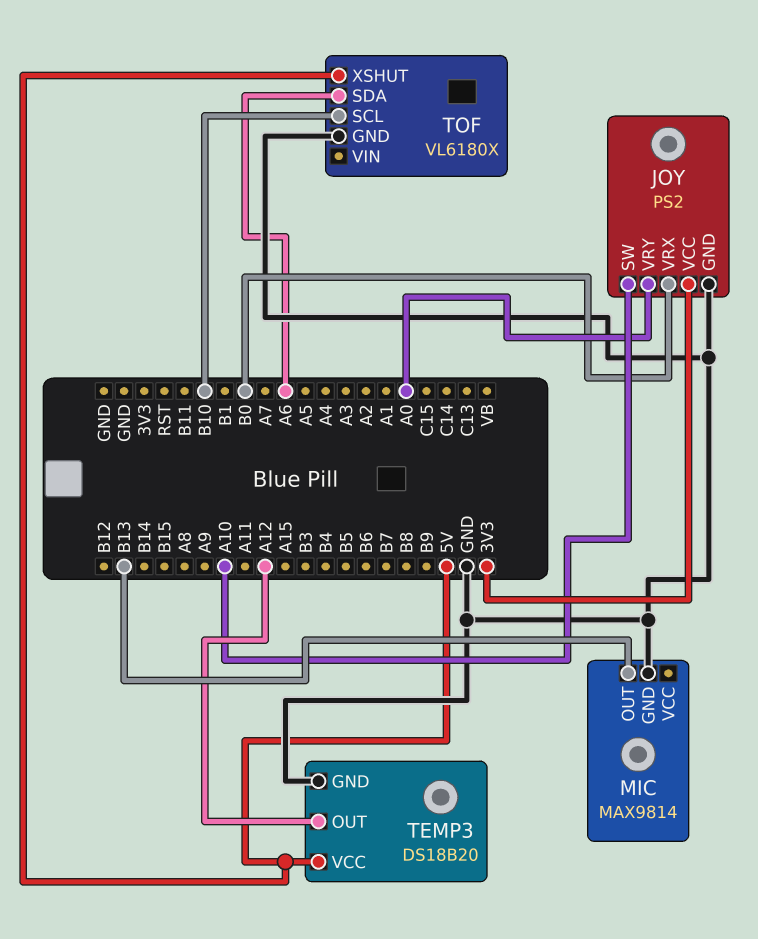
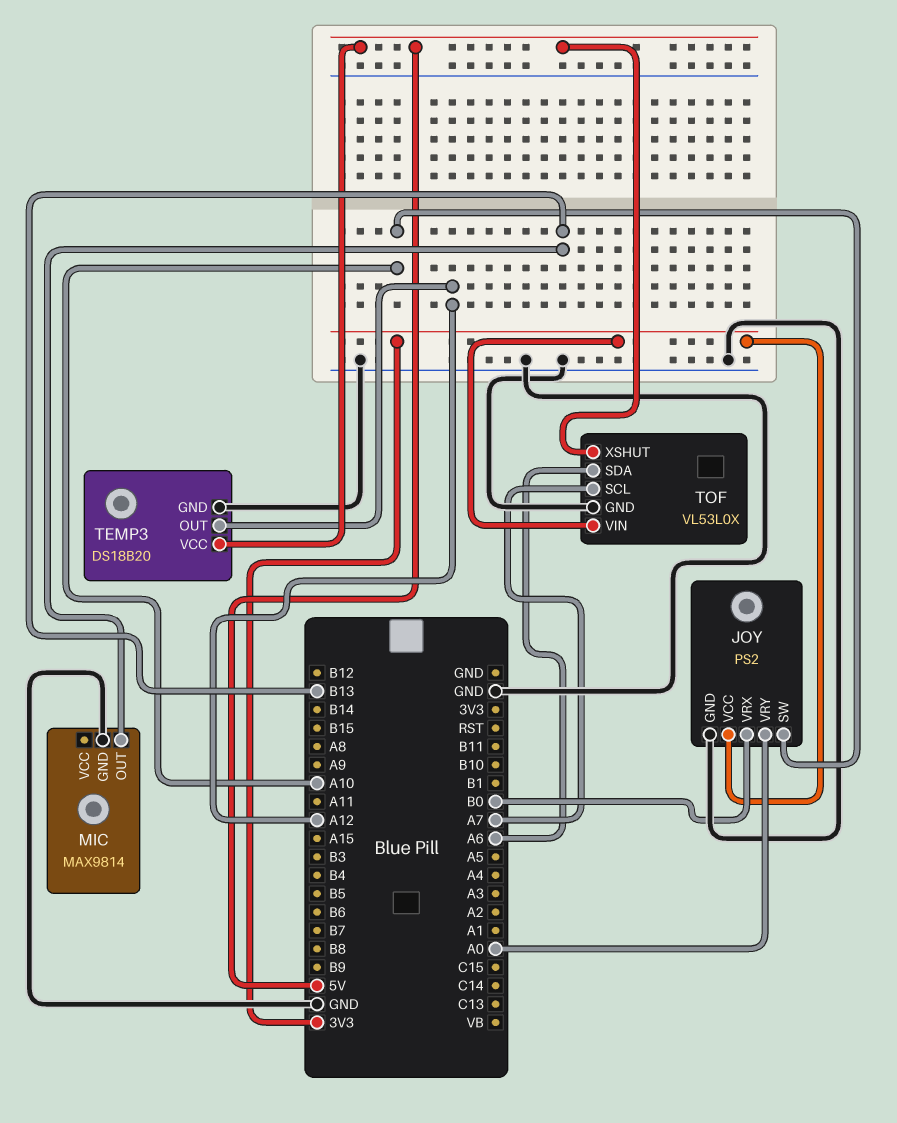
TOF: VL6180X -> VL53L0X
TOF pin SCL: B10 -> A7
TOF pin VIN: none -> 3V3

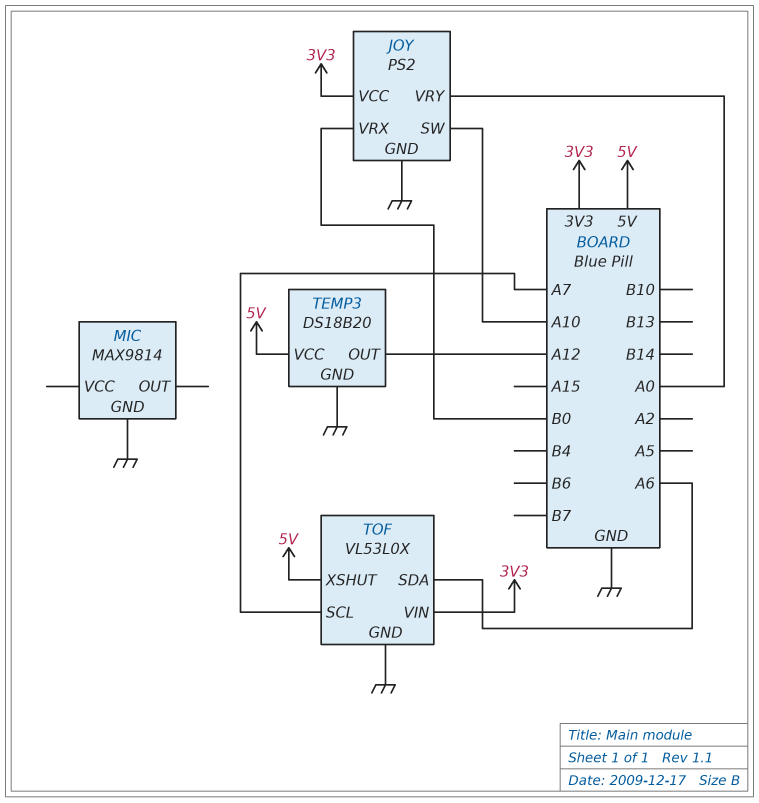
MIC pin OUT: B13 -> none

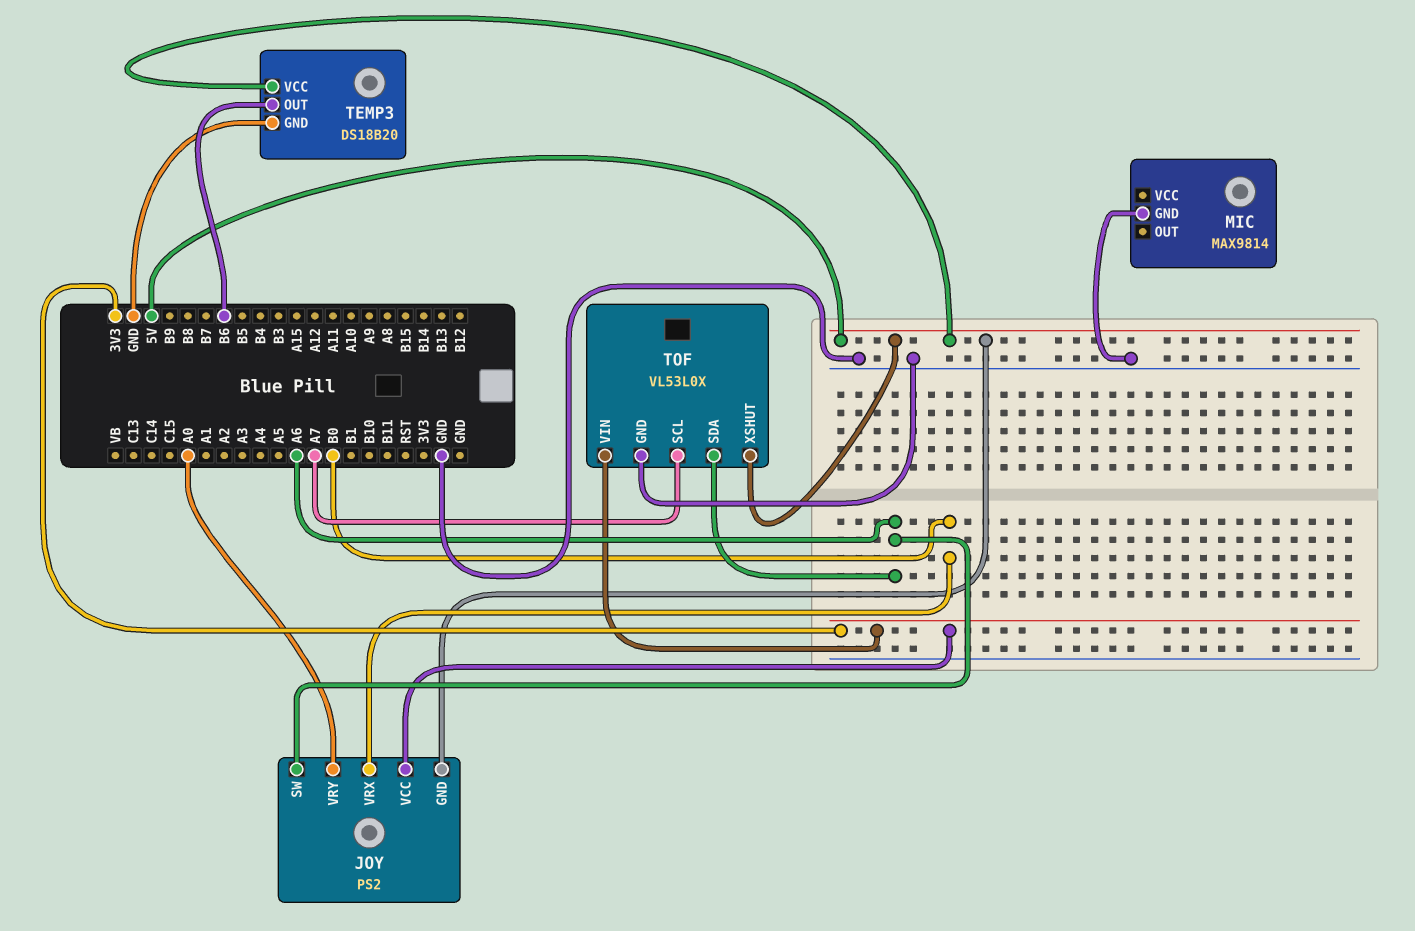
JOY pin GND: GND -> 5V
JOY pin SW: A10 -> A6
TEMP3 pin OUT: A12 -> B6

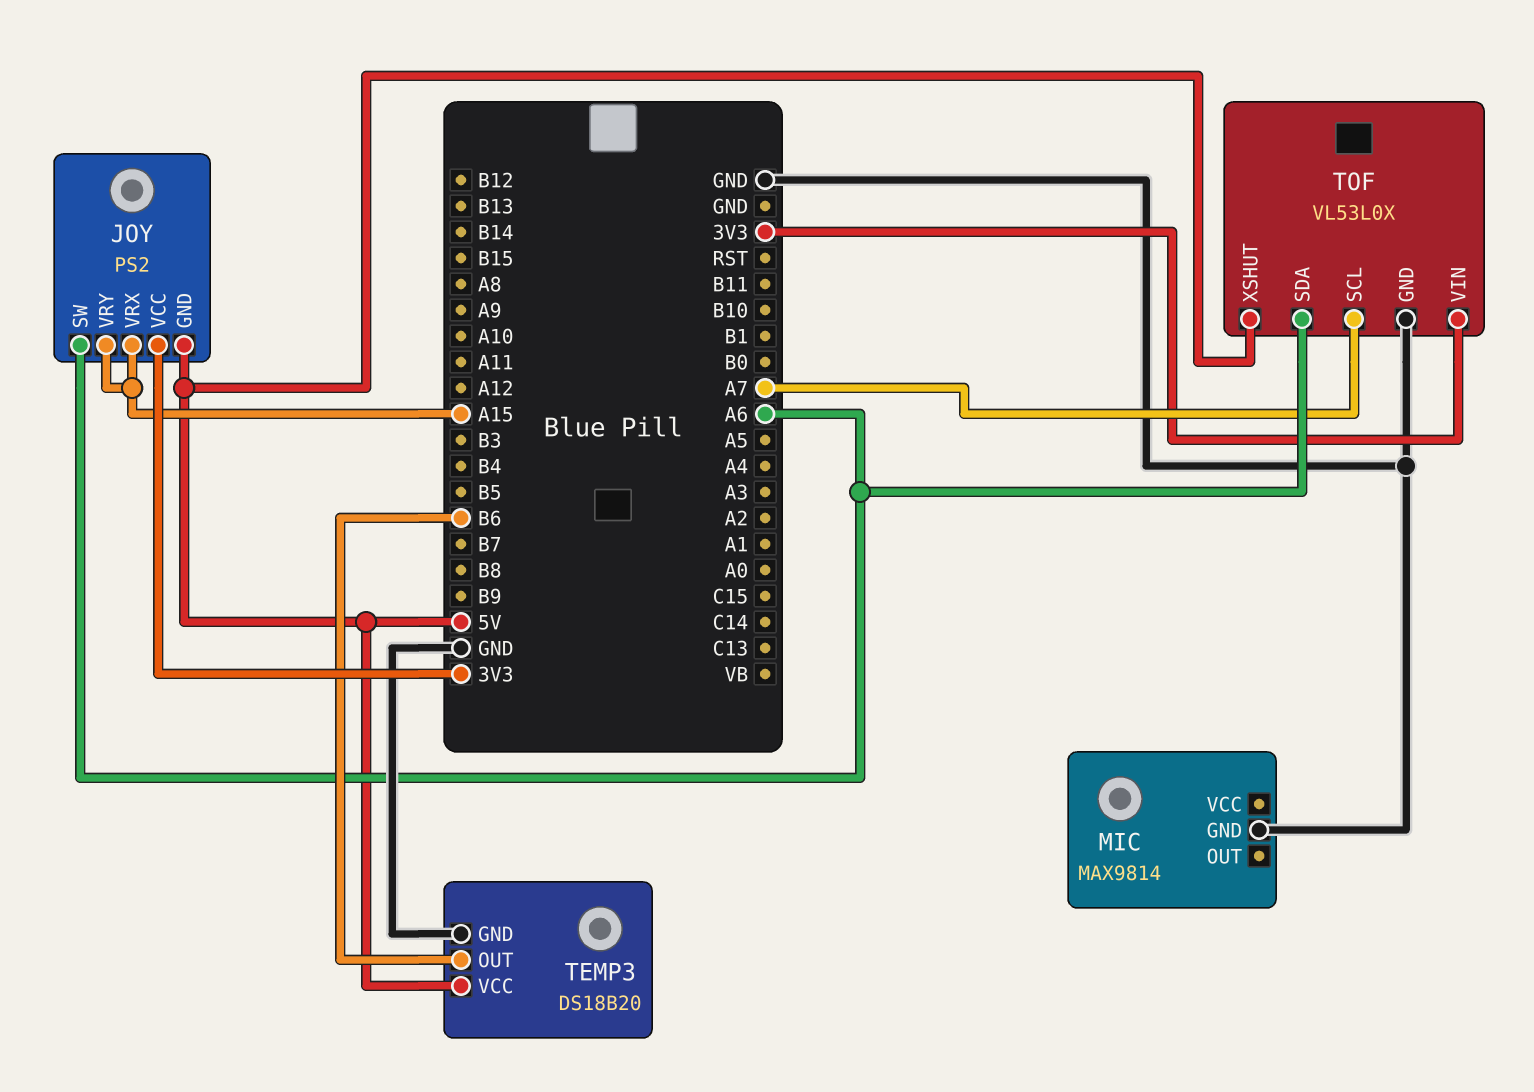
JOY pin VRX: B0 -> A15
JOY pin VRY: A0 -> A15

